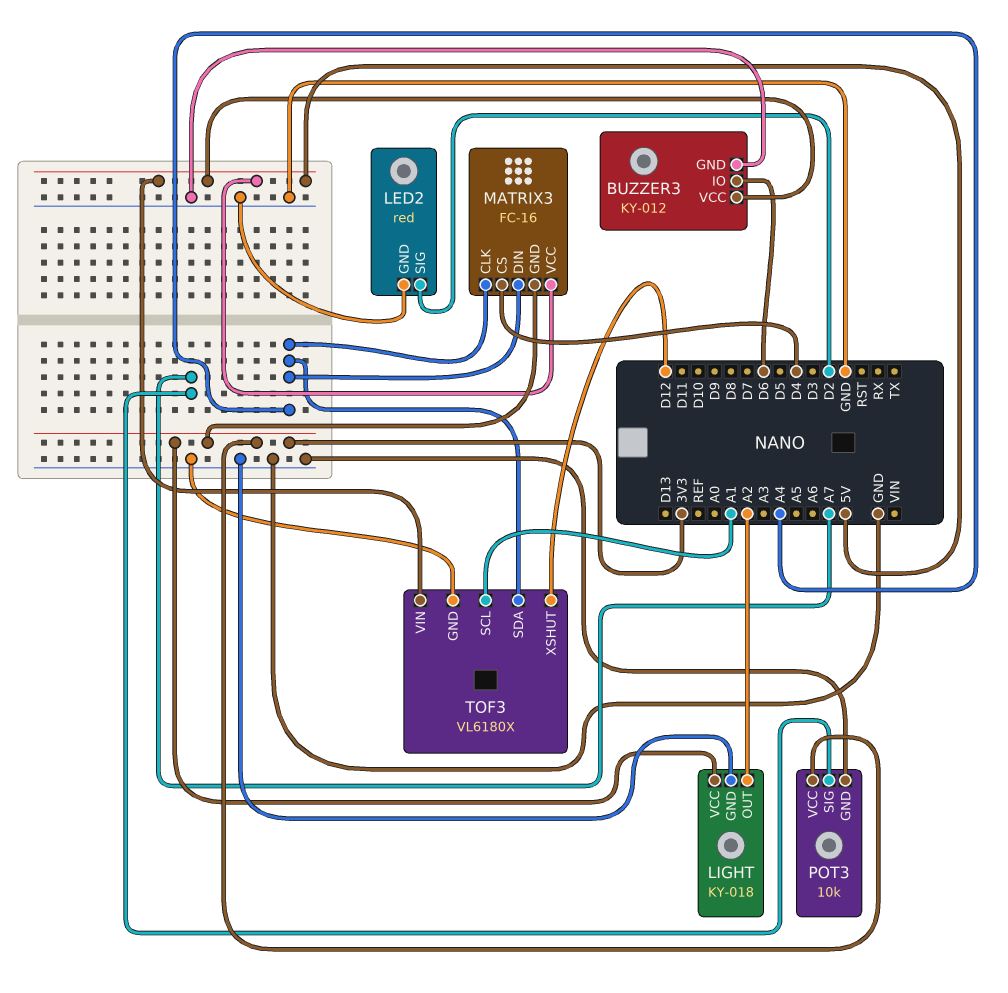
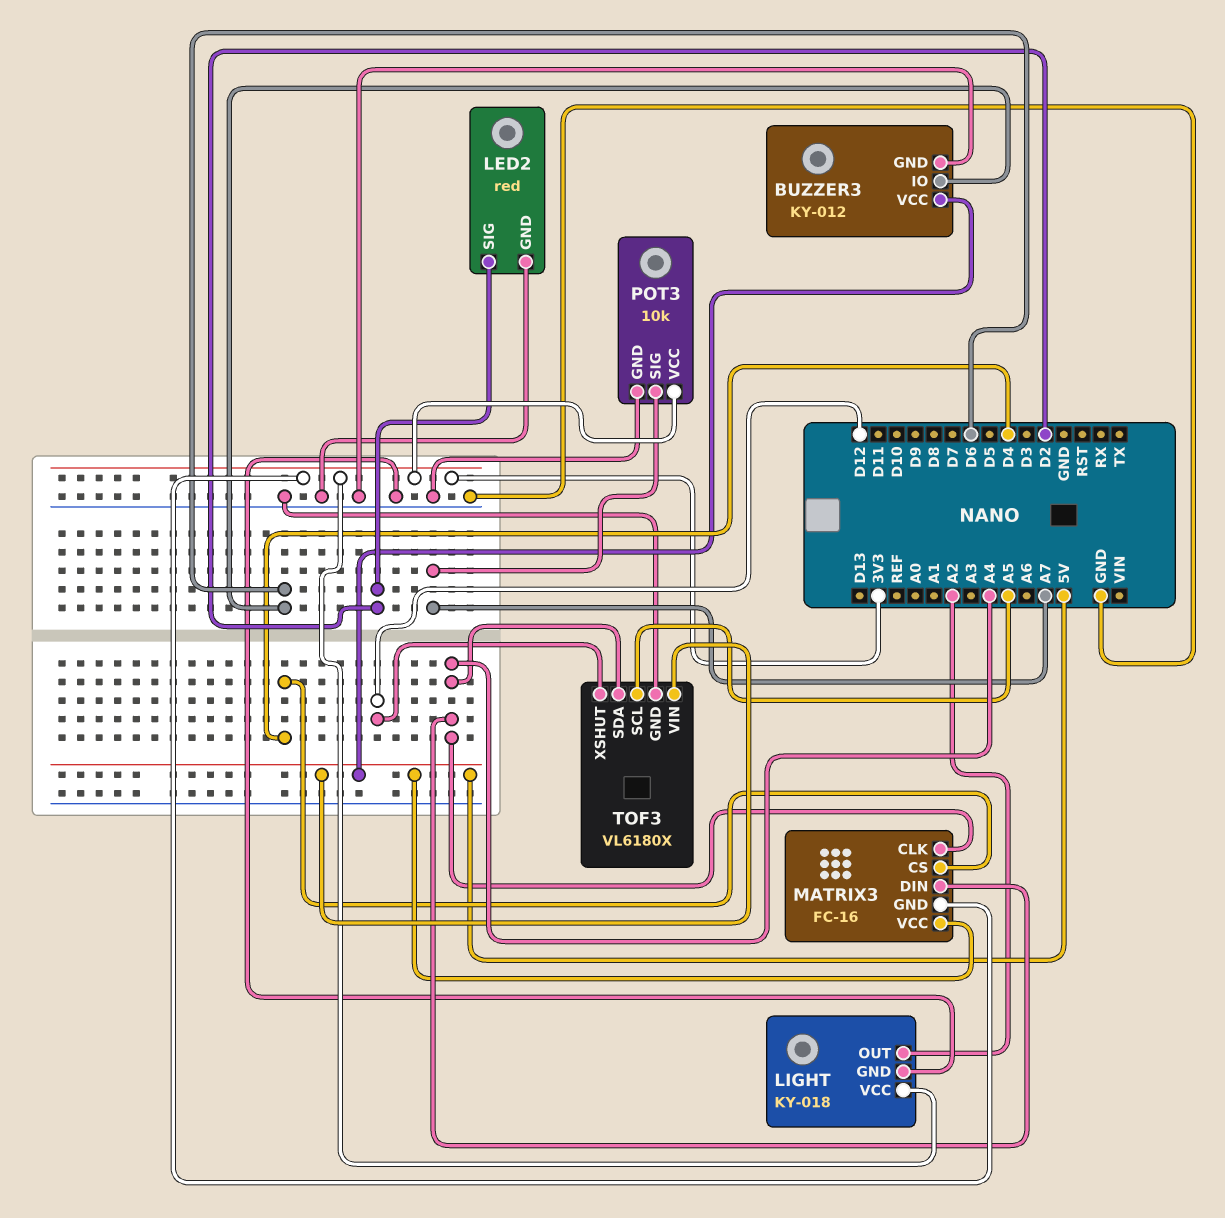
TOF3 pin SCL: A1 -> A5

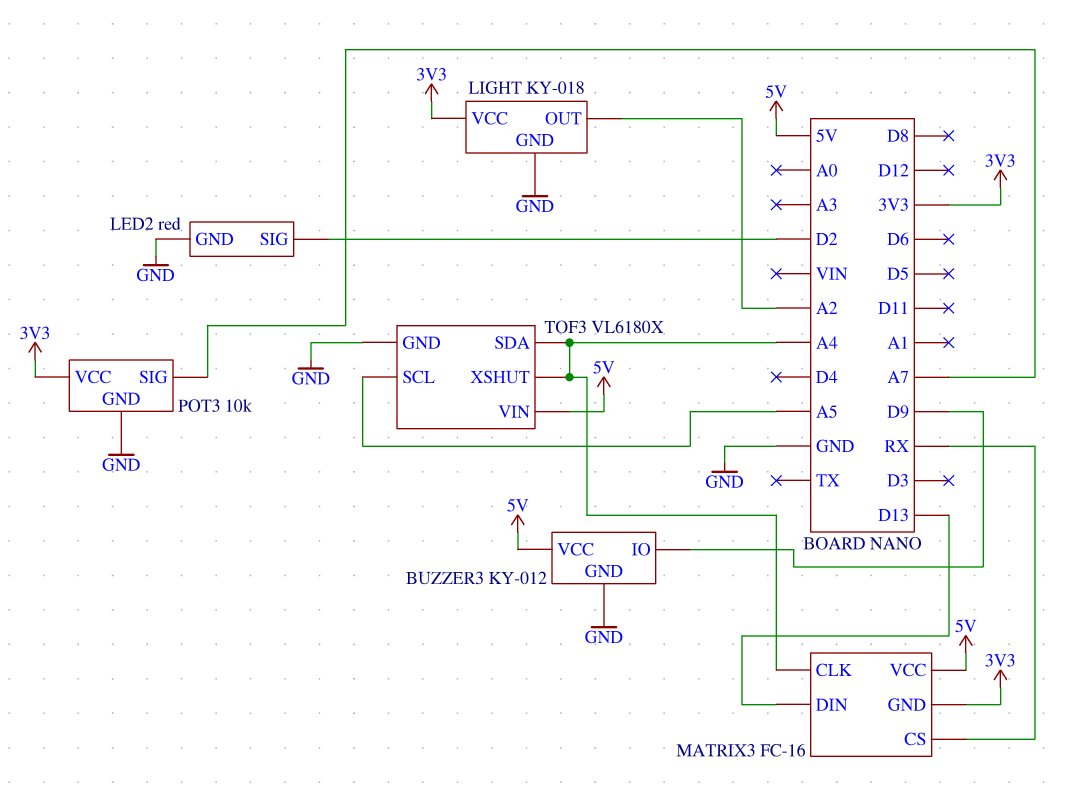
BUZZER3 pin IO: D6 -> D9
MATRIX3 pin CS: D4 -> RX
MATRIX3 pin DIN: A4 -> D13
TOF3 pin XSHUT: D12 -> A4

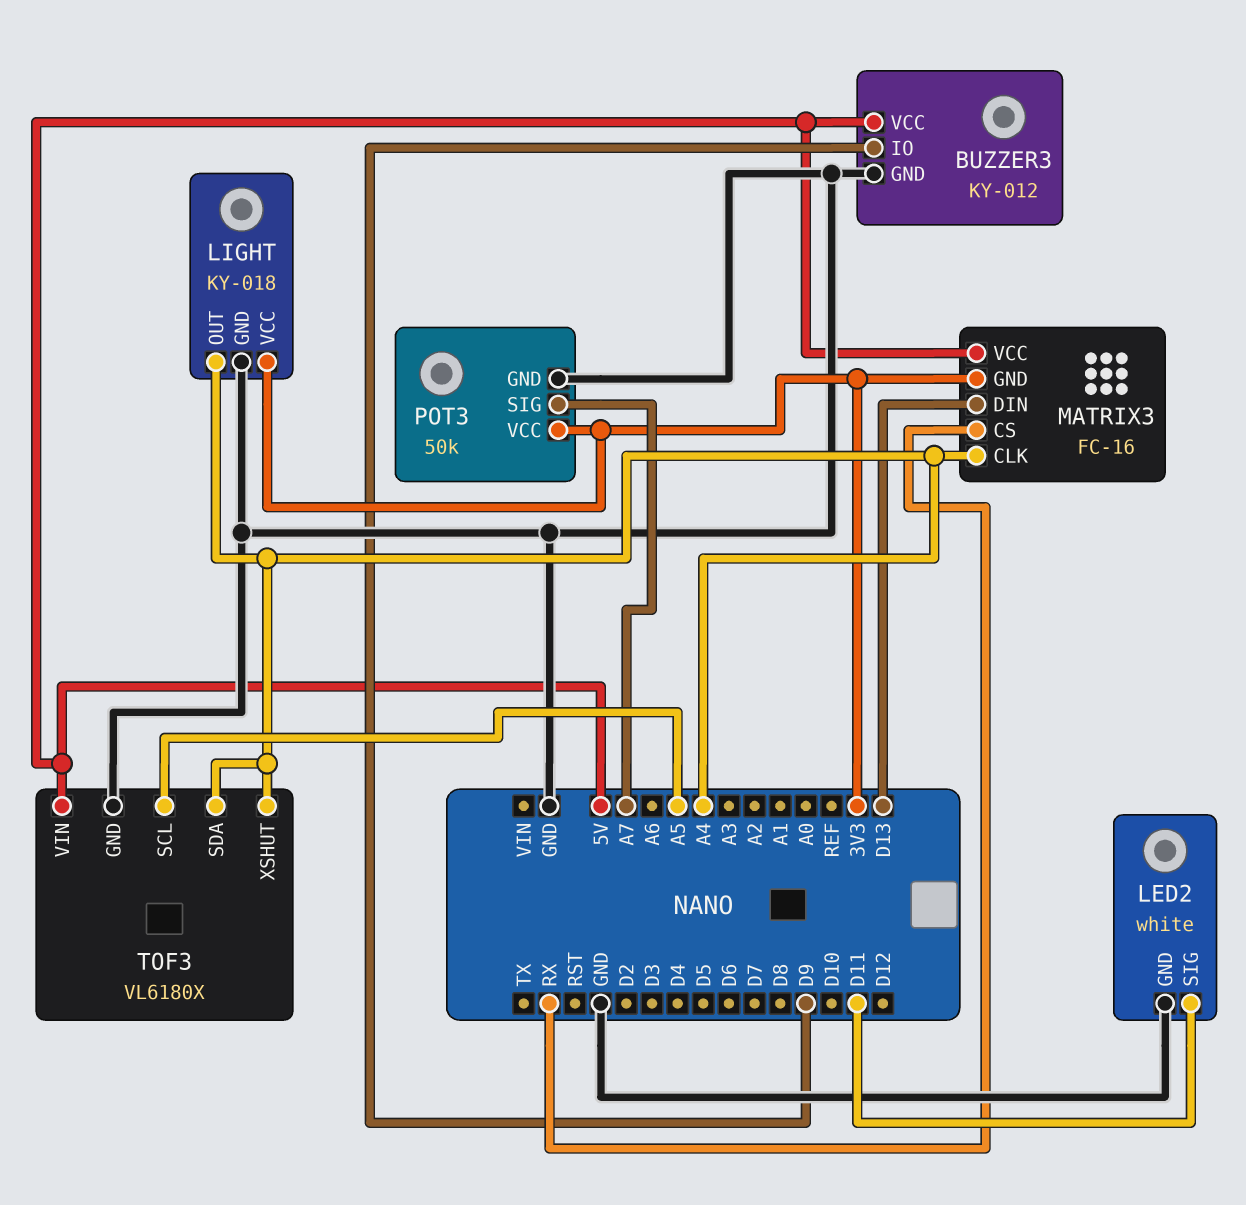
LED2: red -> white
LED2 pin SIG: D2 -> D11
LIGHT pin OUT: A2 -> A4
POT3: 10k -> 50k

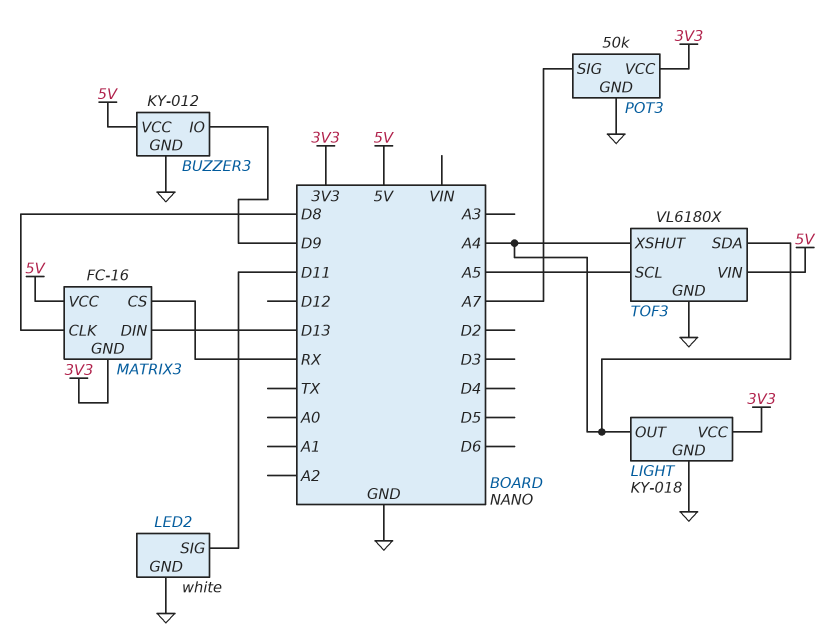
MATRIX3 pin CLK: A4 -> D8

